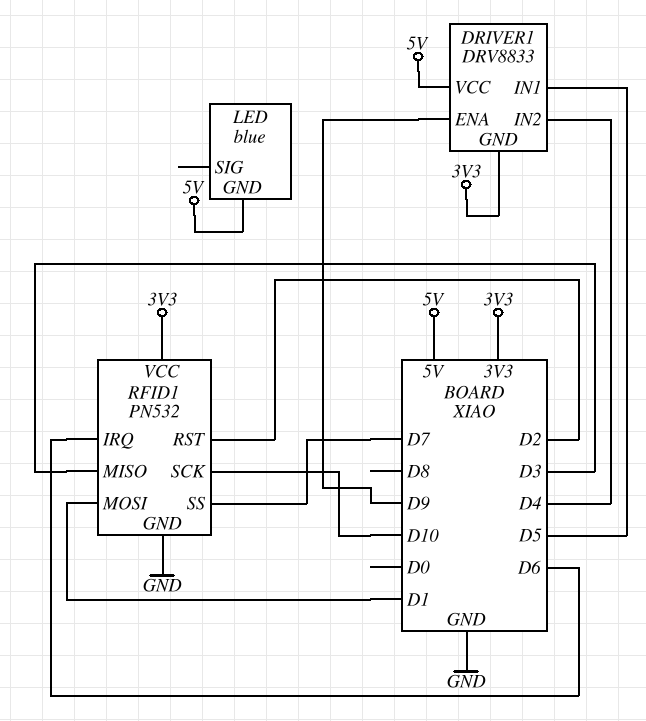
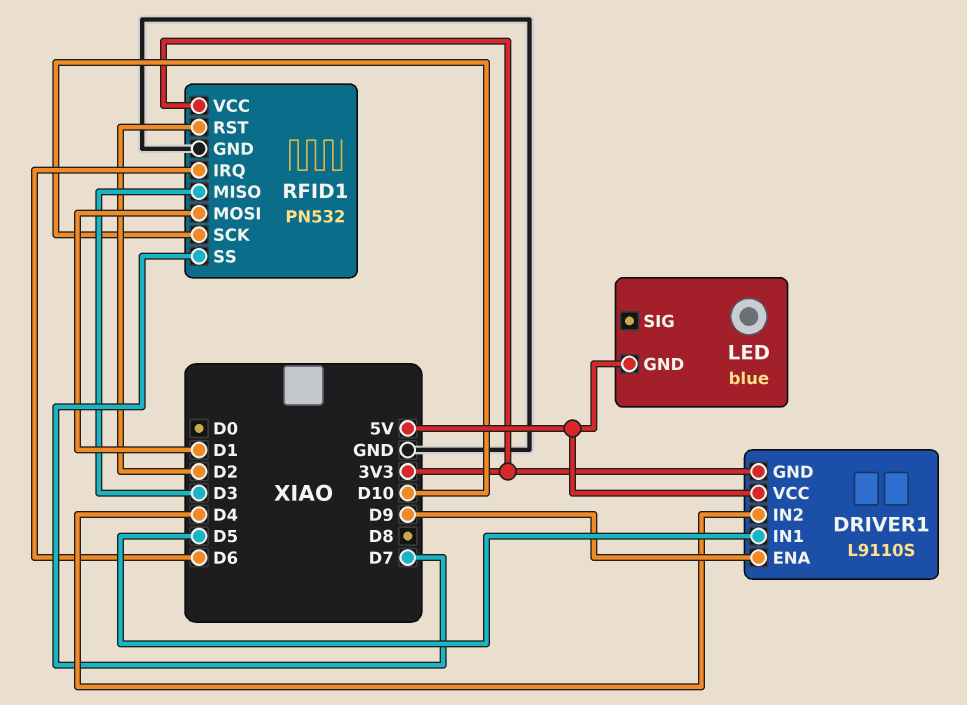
DRIVER1: DRV8833 -> L9110S

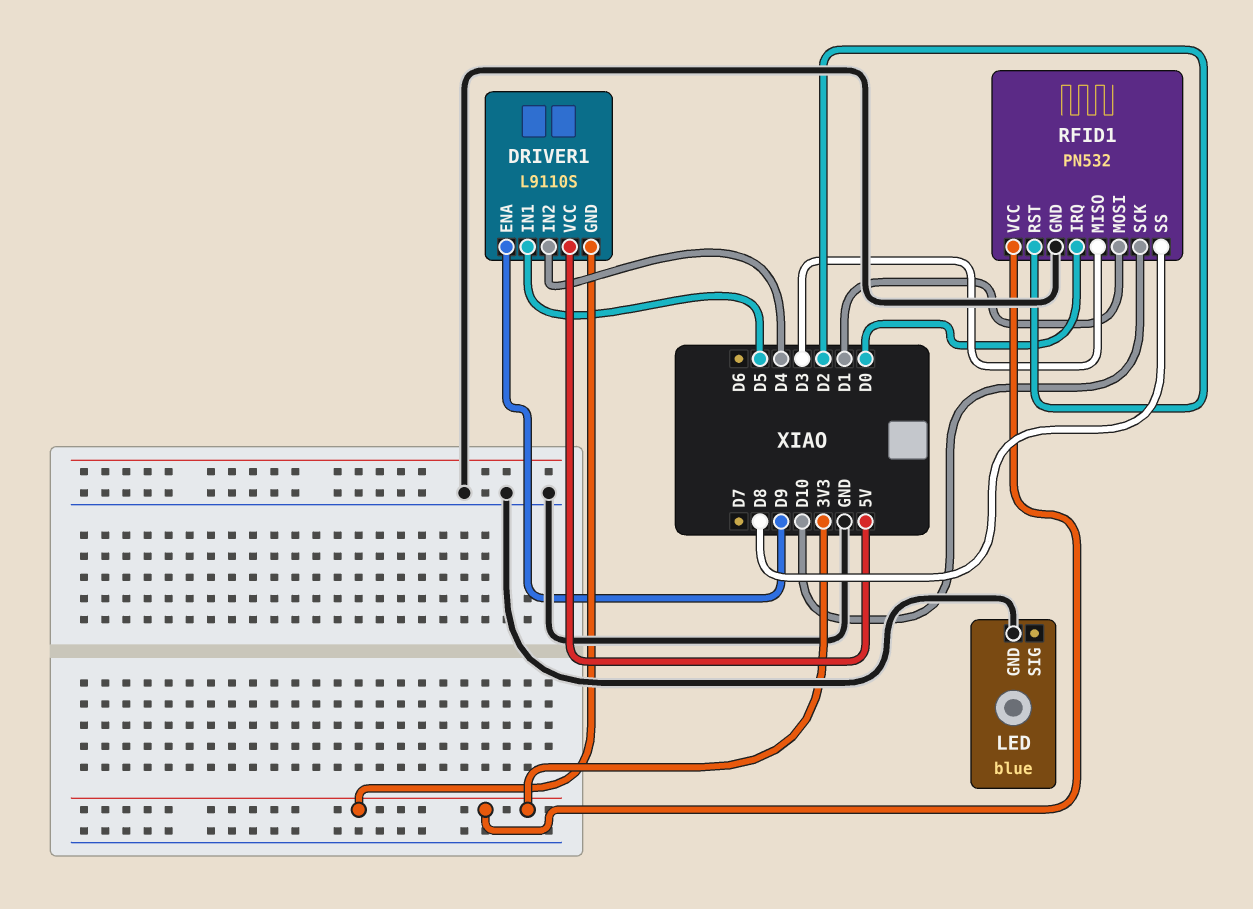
LED pin GND: 5V -> GND
RFID1 pin IRQ: D6 -> D0
RFID1 pin SS: D7 -> D8

